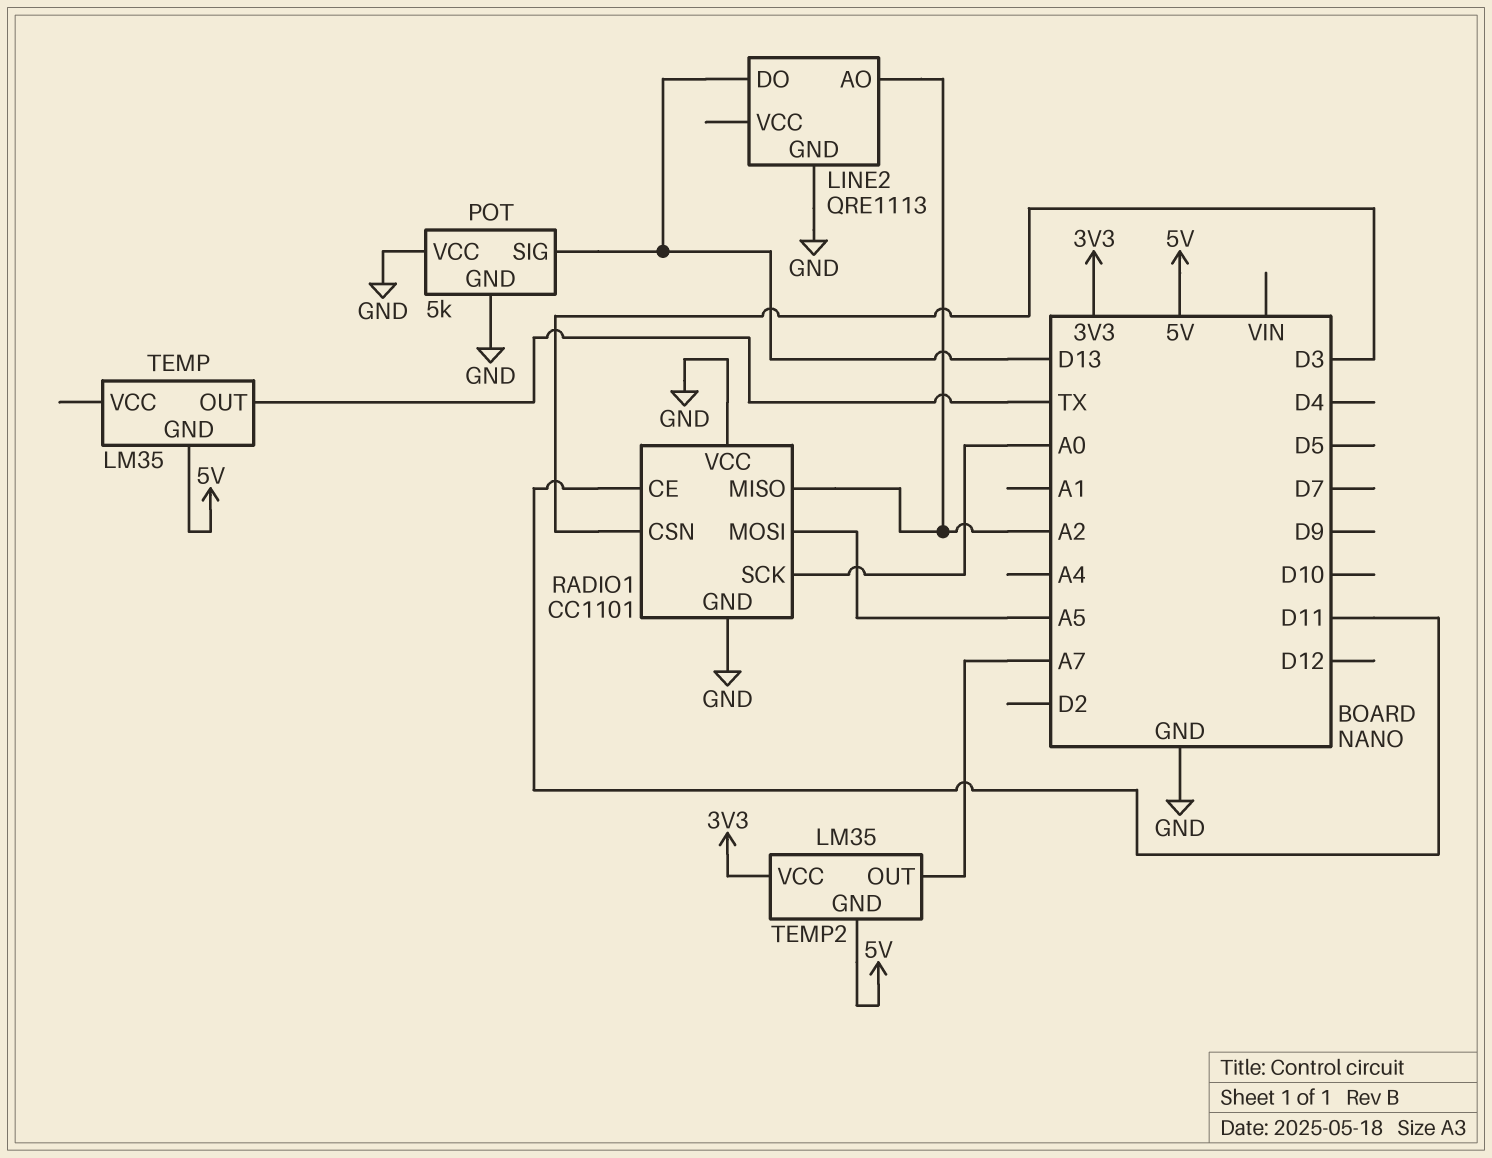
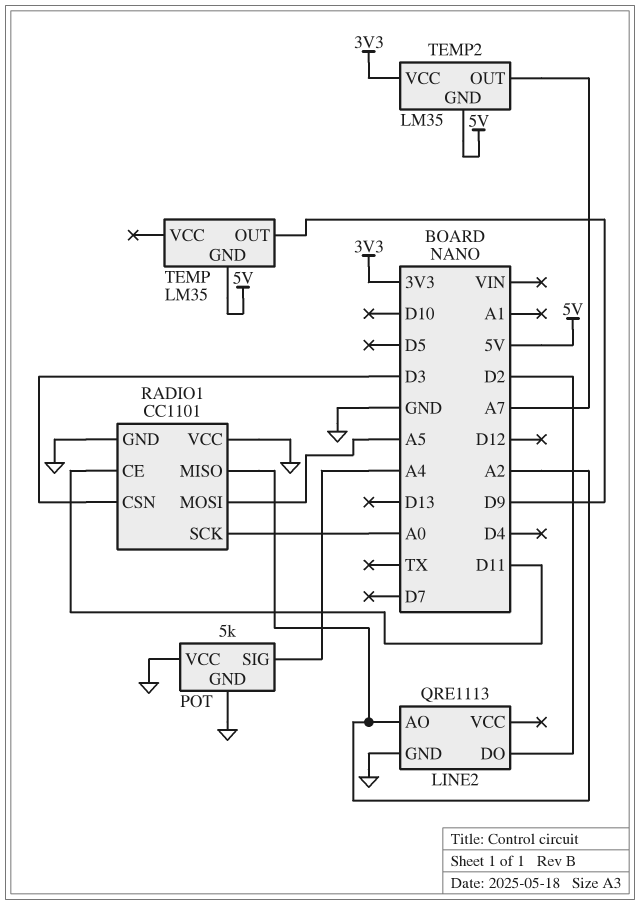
LINE2 pin DO: D13 -> D2
POT pin SIG: D13 -> A4
TEMP pin OUT: TX -> D9

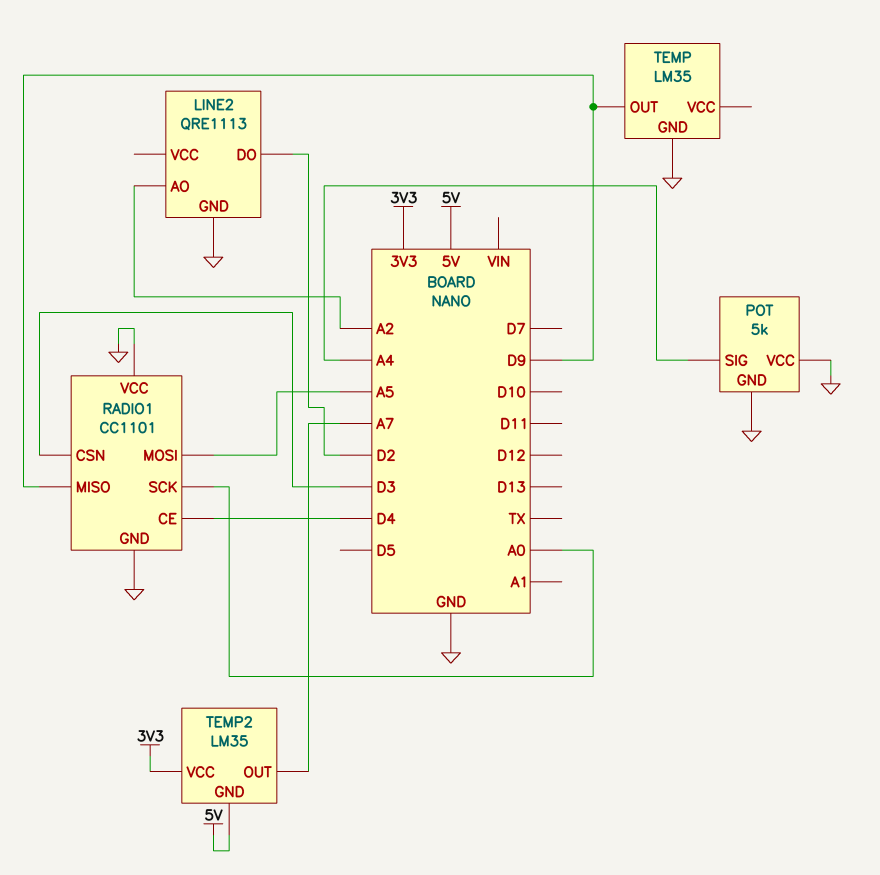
RADIO1 pin CE: D11 -> D4
RADIO1 pin MISO: A2 -> D9
TEMP pin GND: 5V -> GND

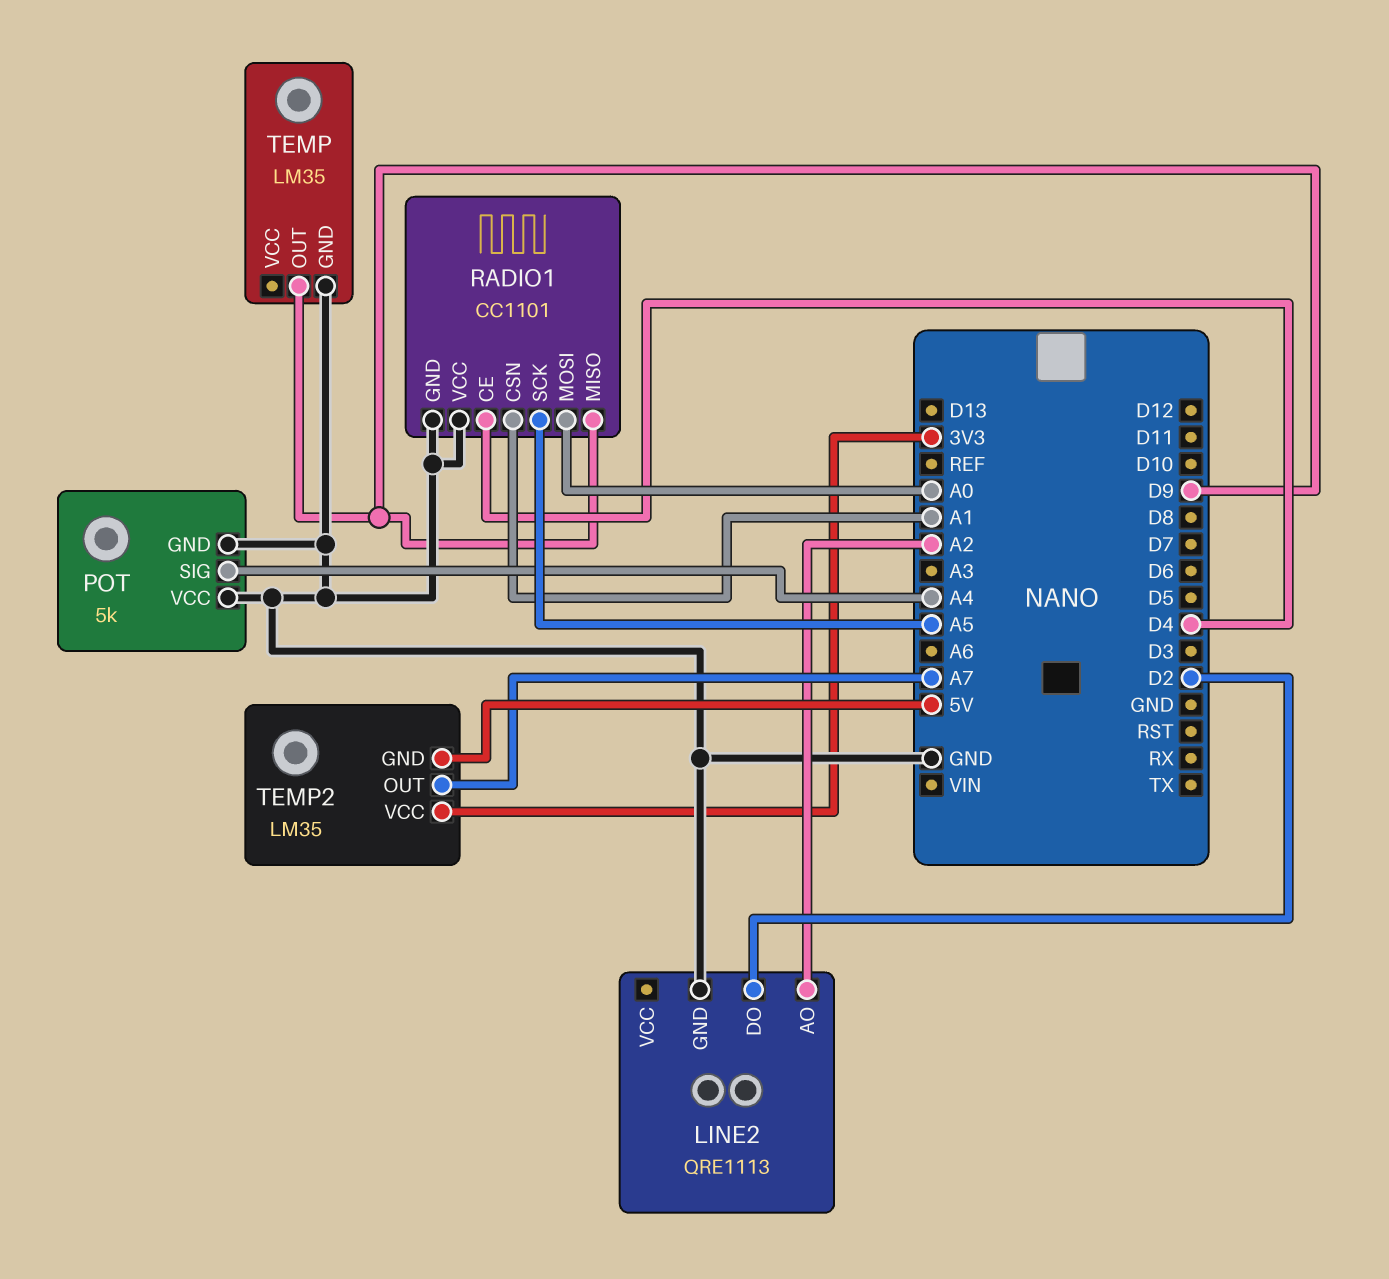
RADIO1 pin CSN: D3 -> A1
RADIO1 pin MOSI: A5 -> A0
RADIO1 pin SCK: A0 -> A5

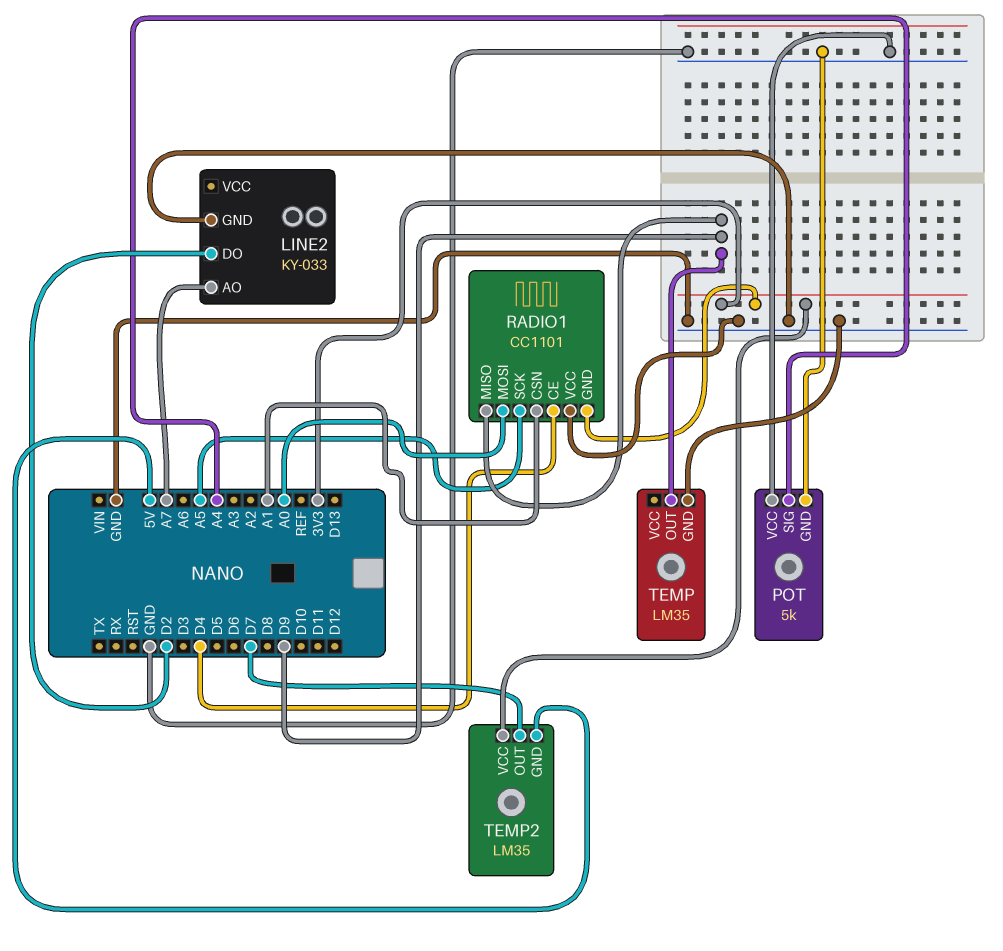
LINE2: QRE1113 -> KY-033
LINE2 pin AO: A2 -> A7
RADIO1 pin GND: GND -> 3V3
TEMP2 pin OUT: A7 -> D7

